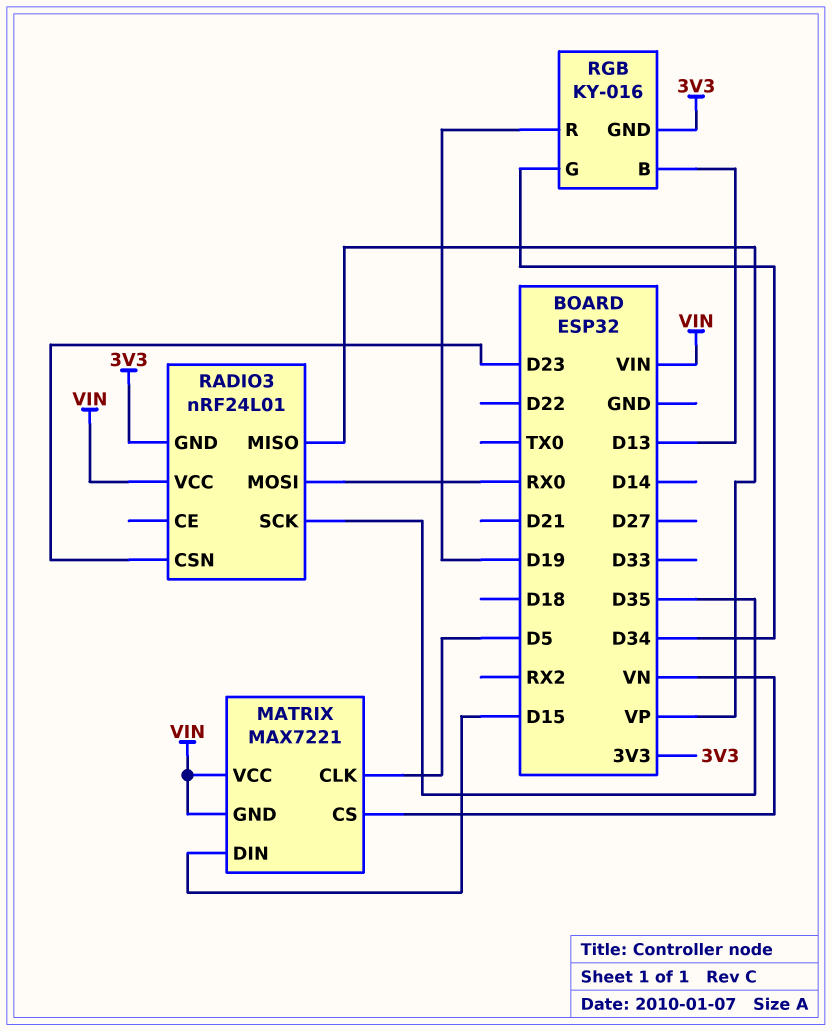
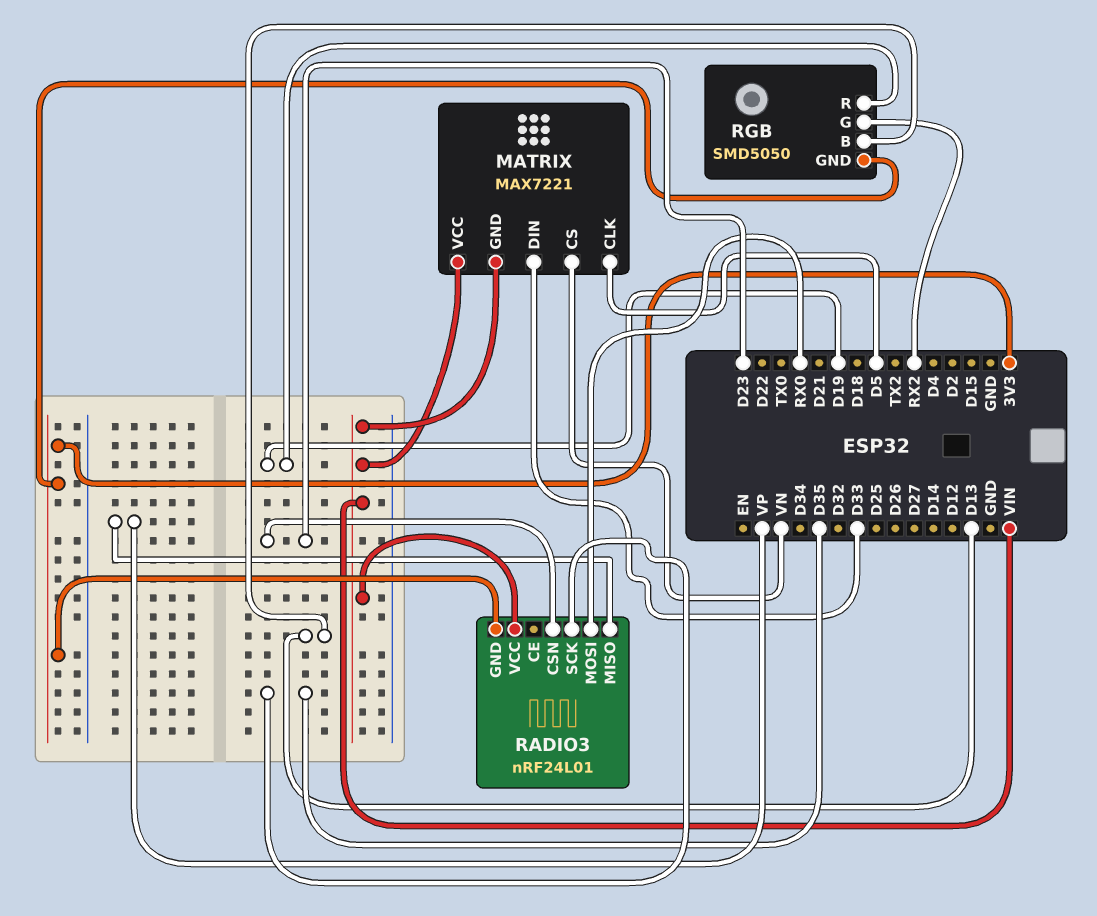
MATRIX pin DIN: D15 -> D33
RGB: KY-016 -> SMD5050
RGB pin G: D34 -> RX2

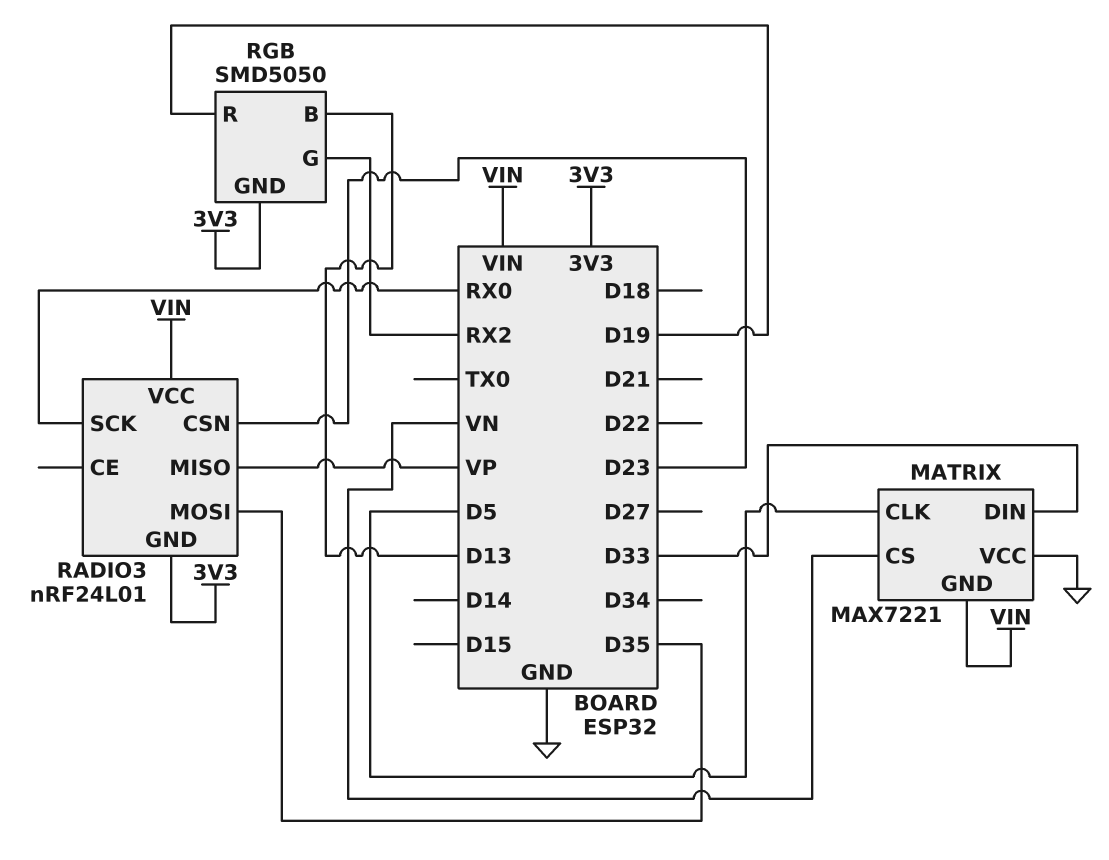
MATRIX pin VCC: VIN -> GND
RADIO3 pin MOSI: RX0 -> D35
RADIO3 pin SCK: D35 -> RX0

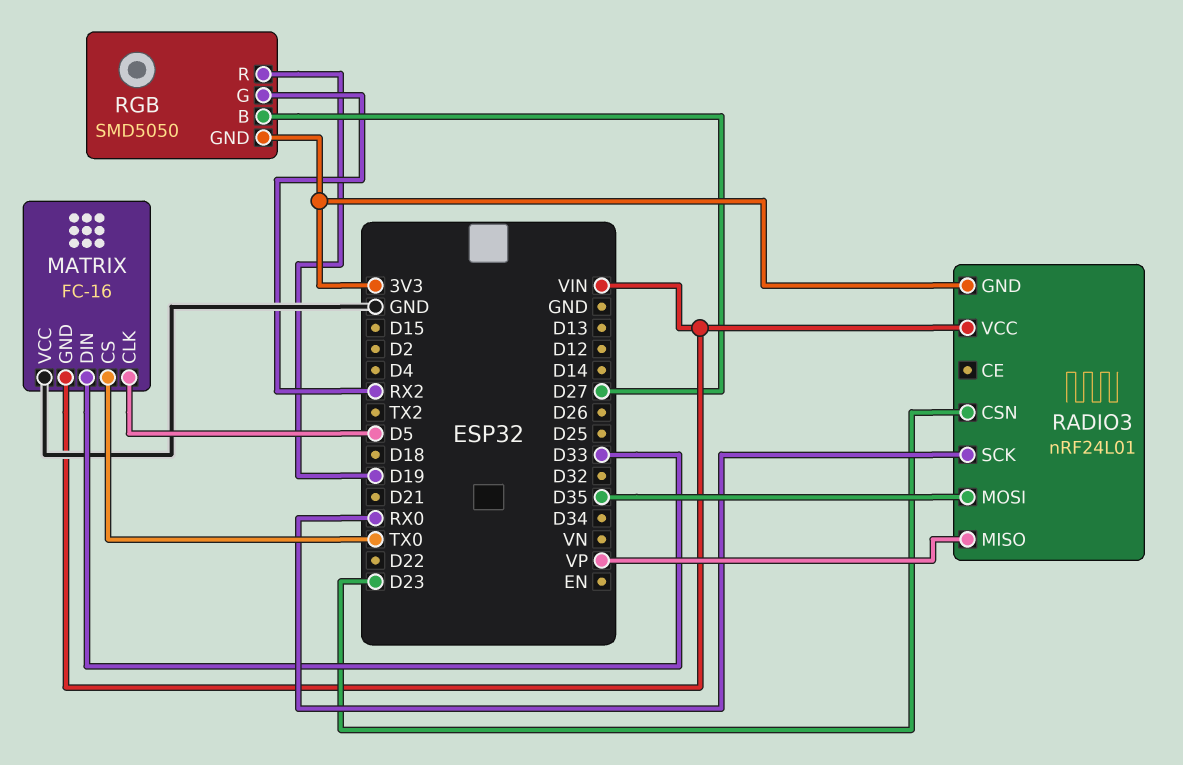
MATRIX: MAX7221 -> FC-16
MATRIX pin CS: VN -> TX0
RGB pin B: D13 -> D27

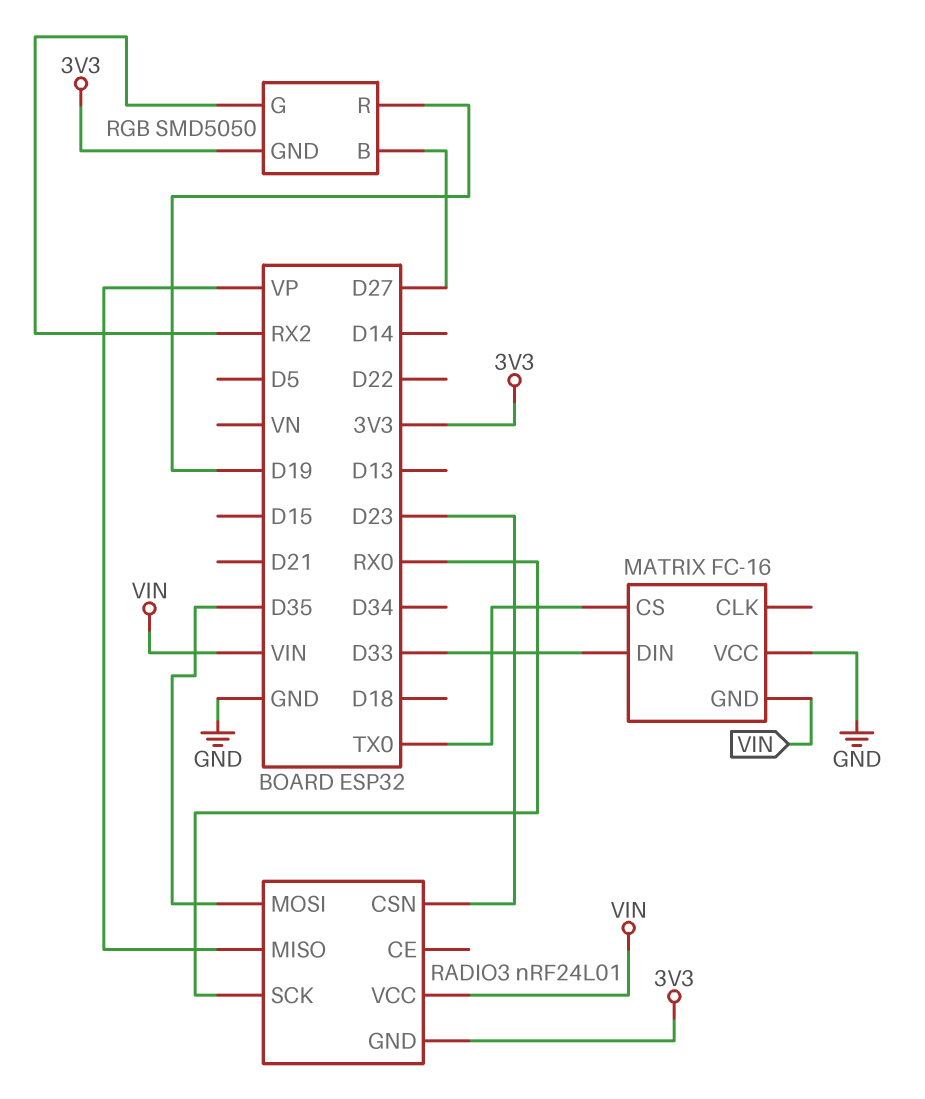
MATRIX pin CLK: D5 -> none

